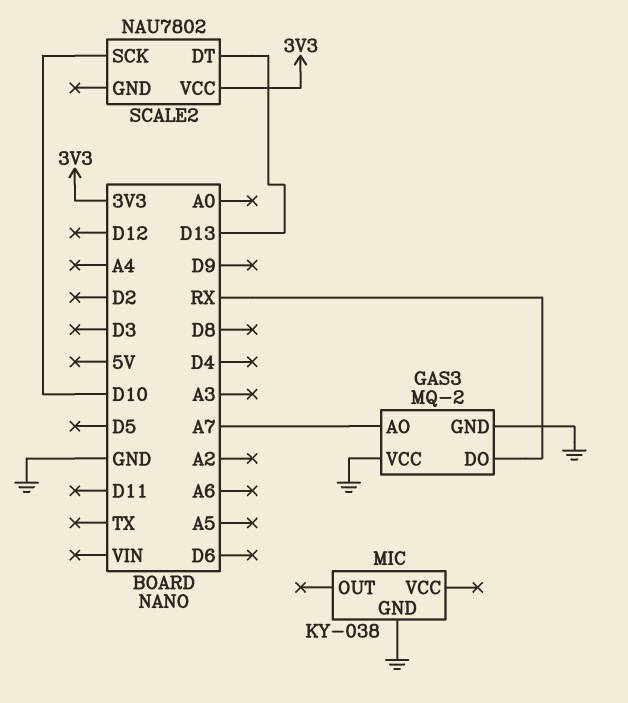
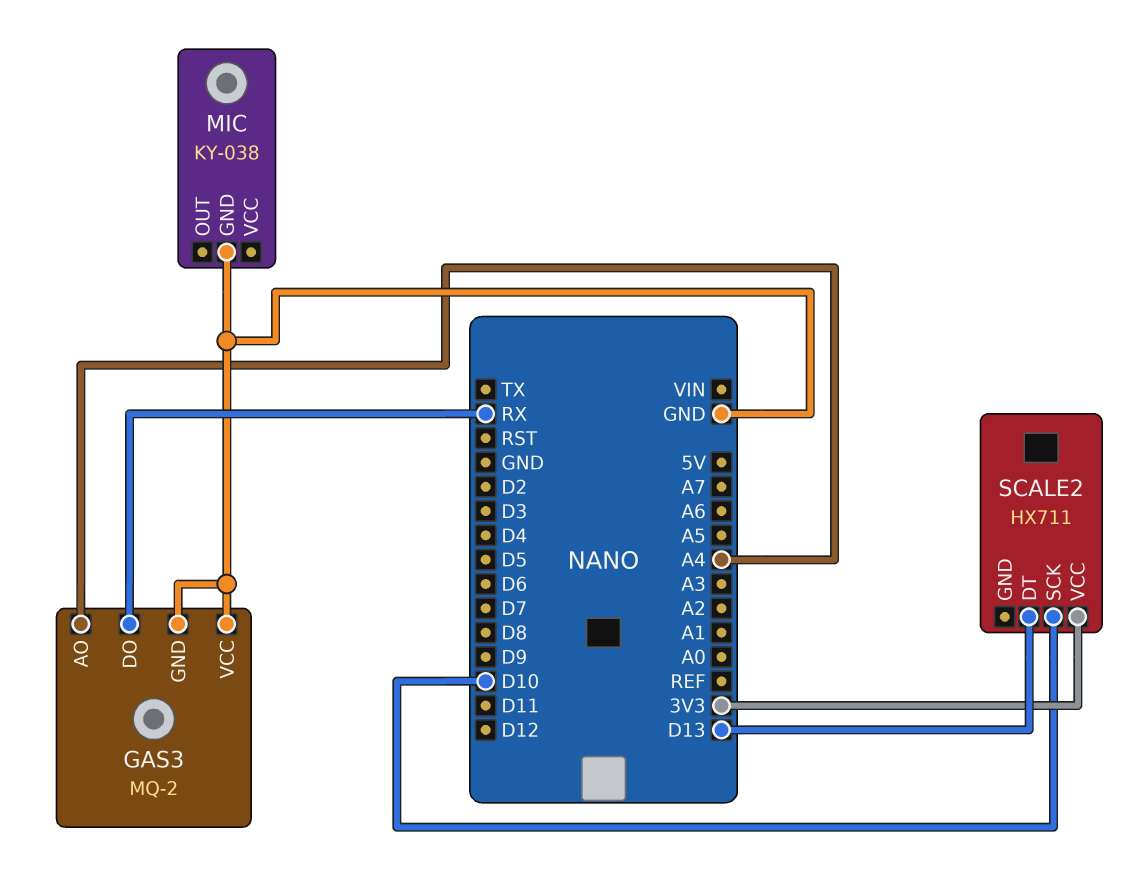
GAS3 pin AO: A7 -> A4
SCALE2: NAU7802 -> HX711

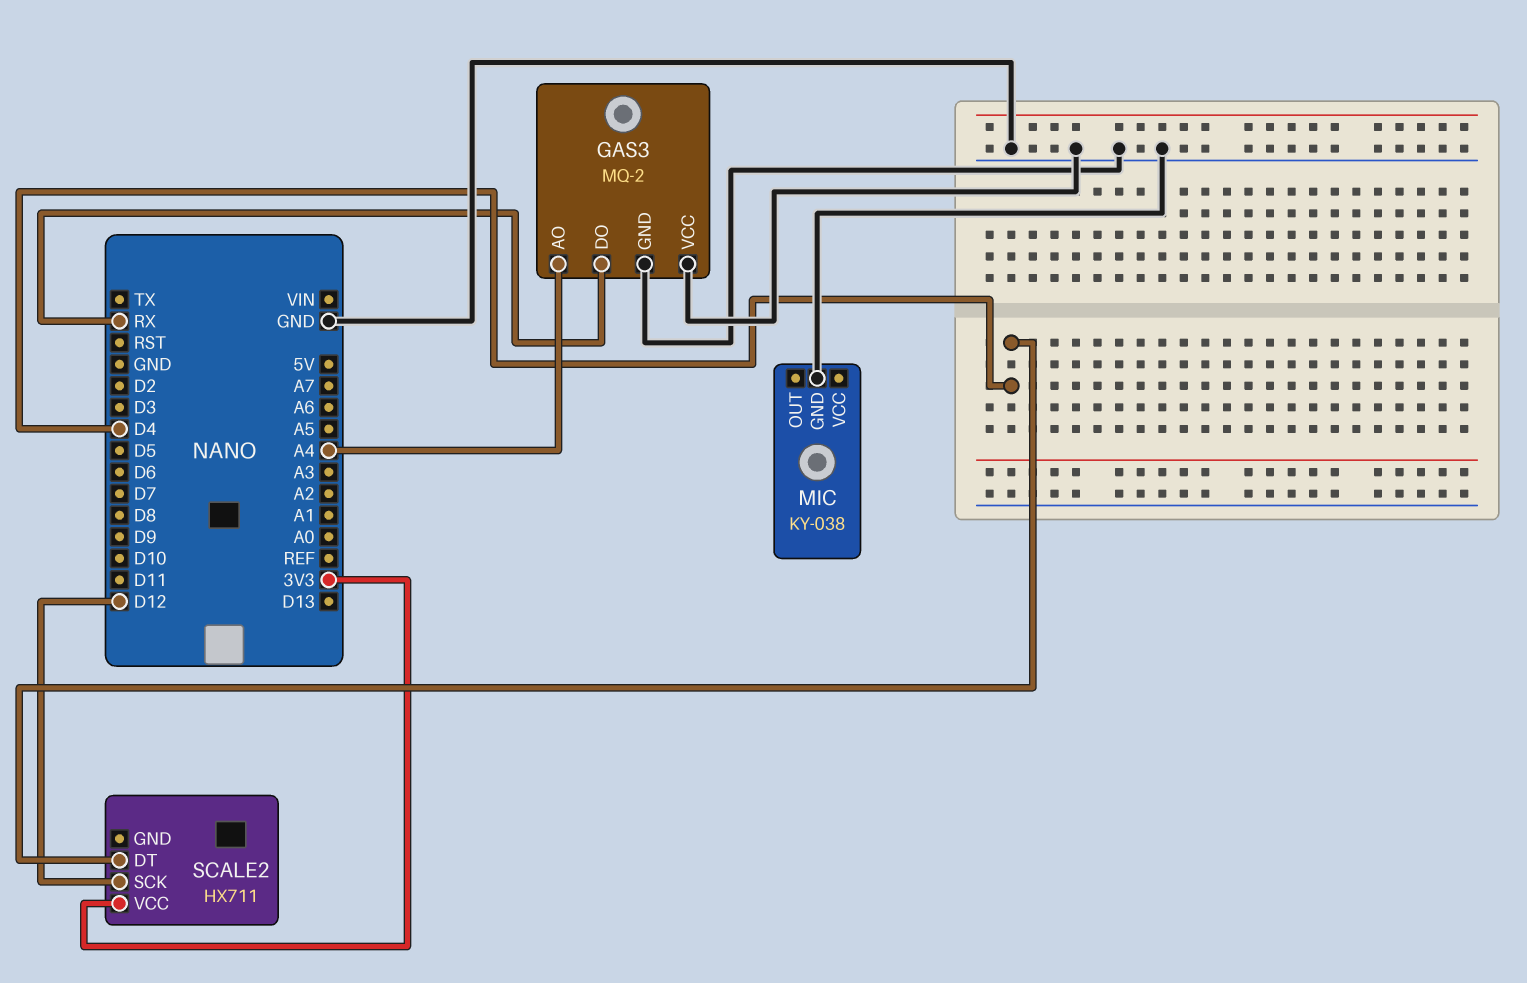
SCALE2 pin DT: D13 -> D4
SCALE2 pin SCK: D10 -> D12

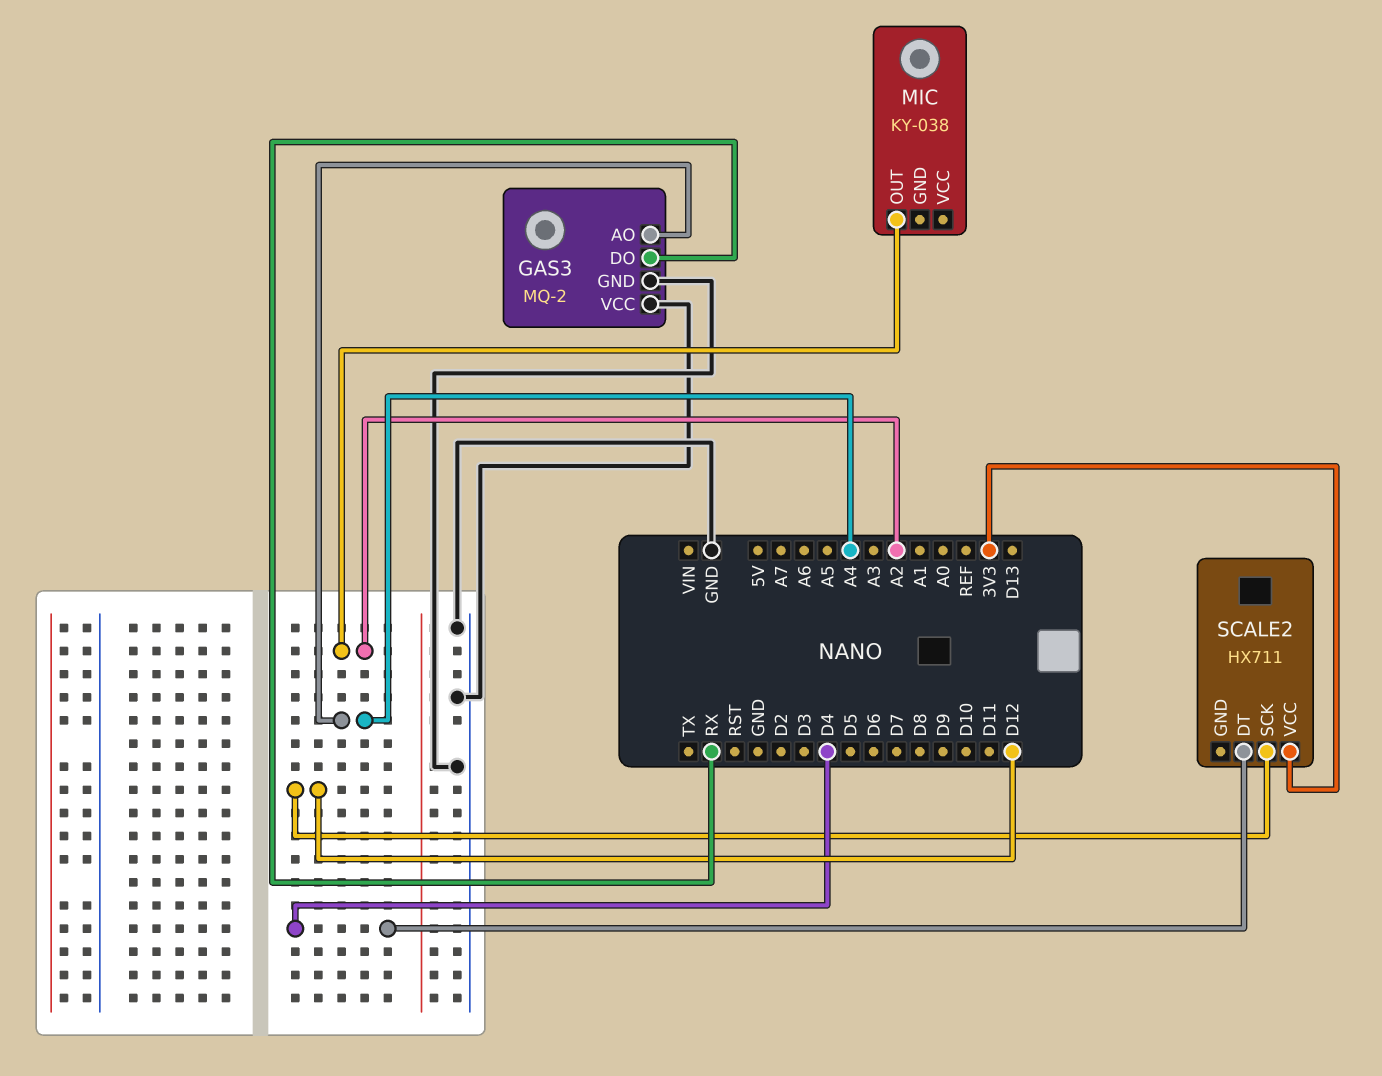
MIC pin GND: GND -> none
MIC pin OUT: none -> A2

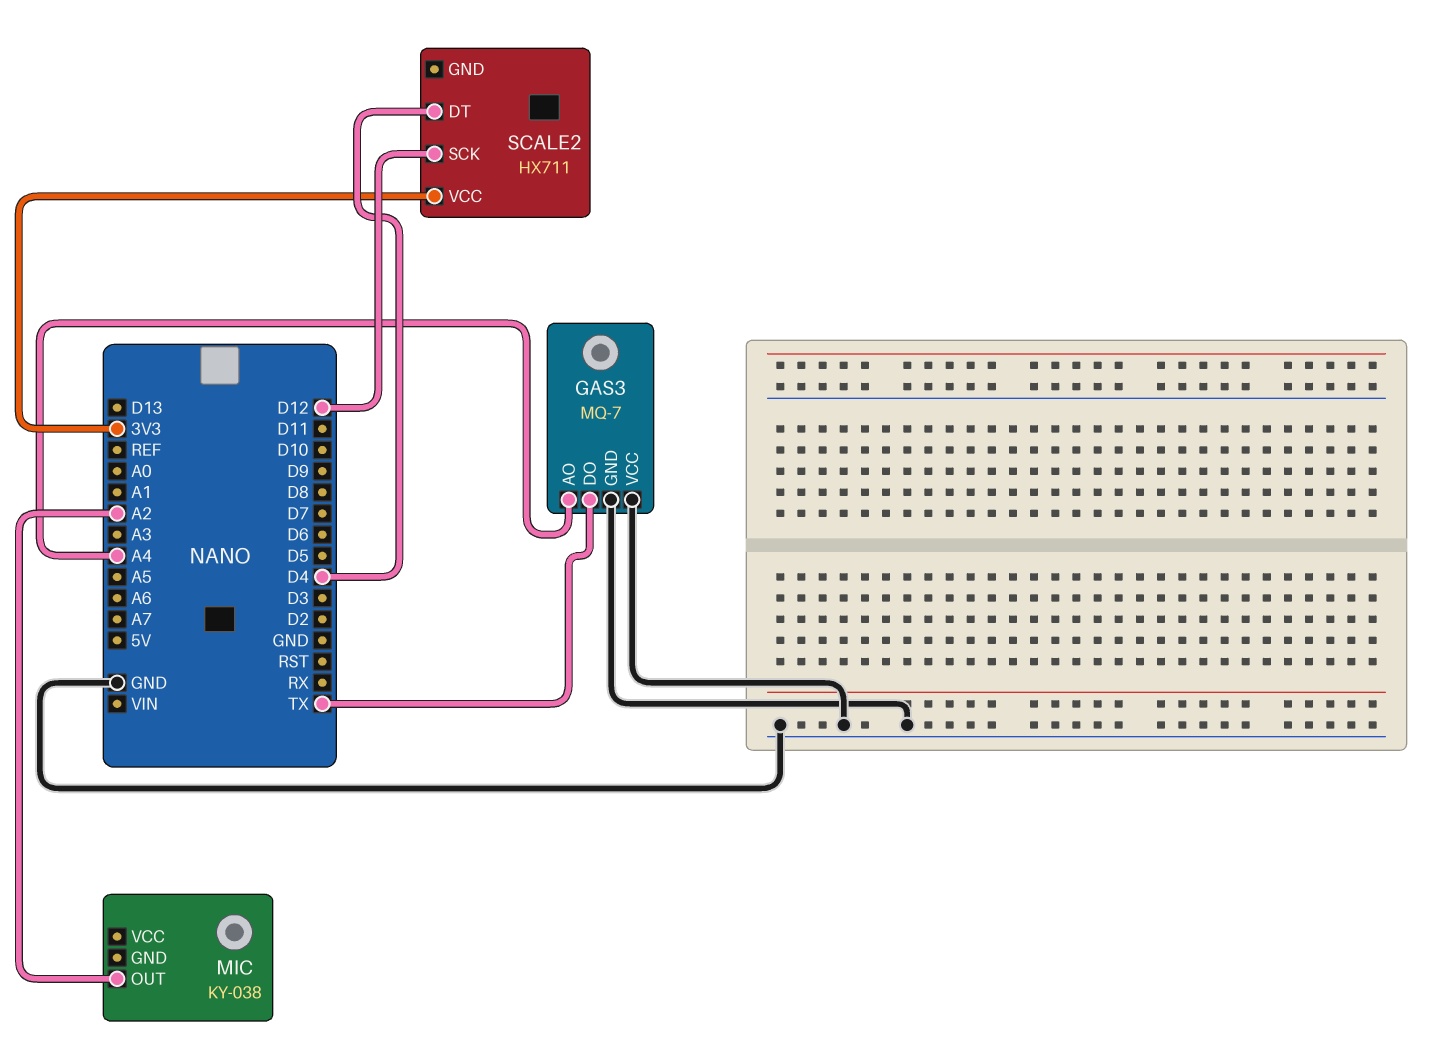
GAS3: MQ-2 -> MQ-7
GAS3 pin DO: RX -> TX

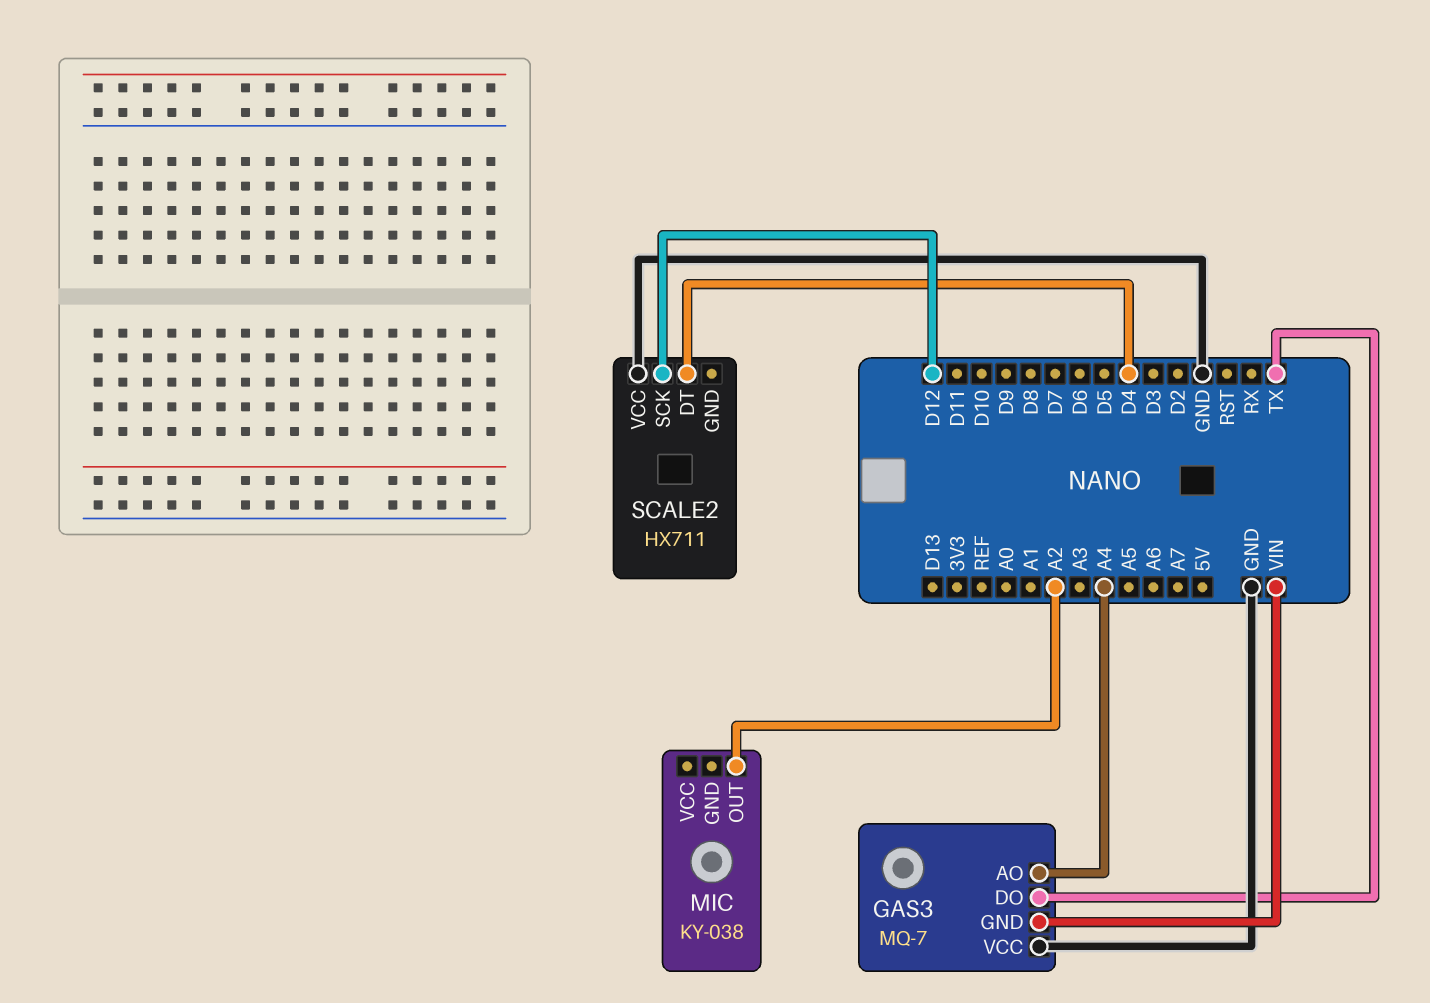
GAS3 pin GND: GND -> VIN
SCALE2 pin VCC: 3V3 -> GND

